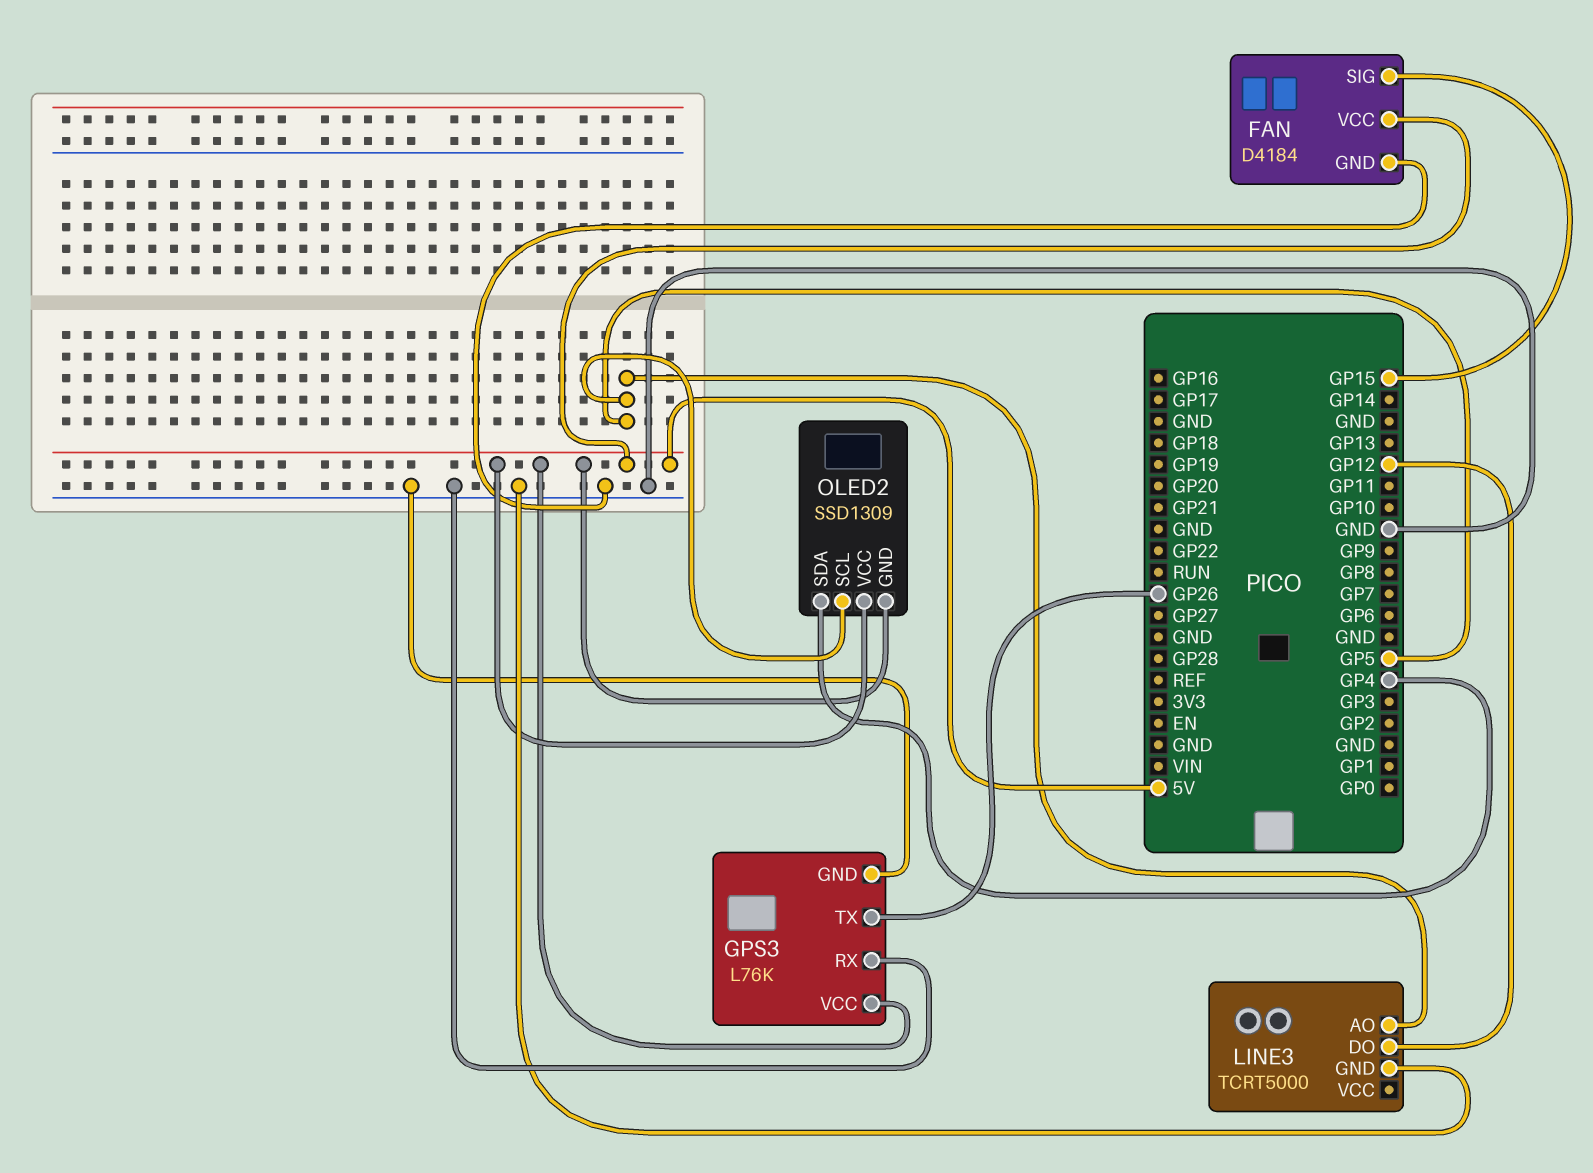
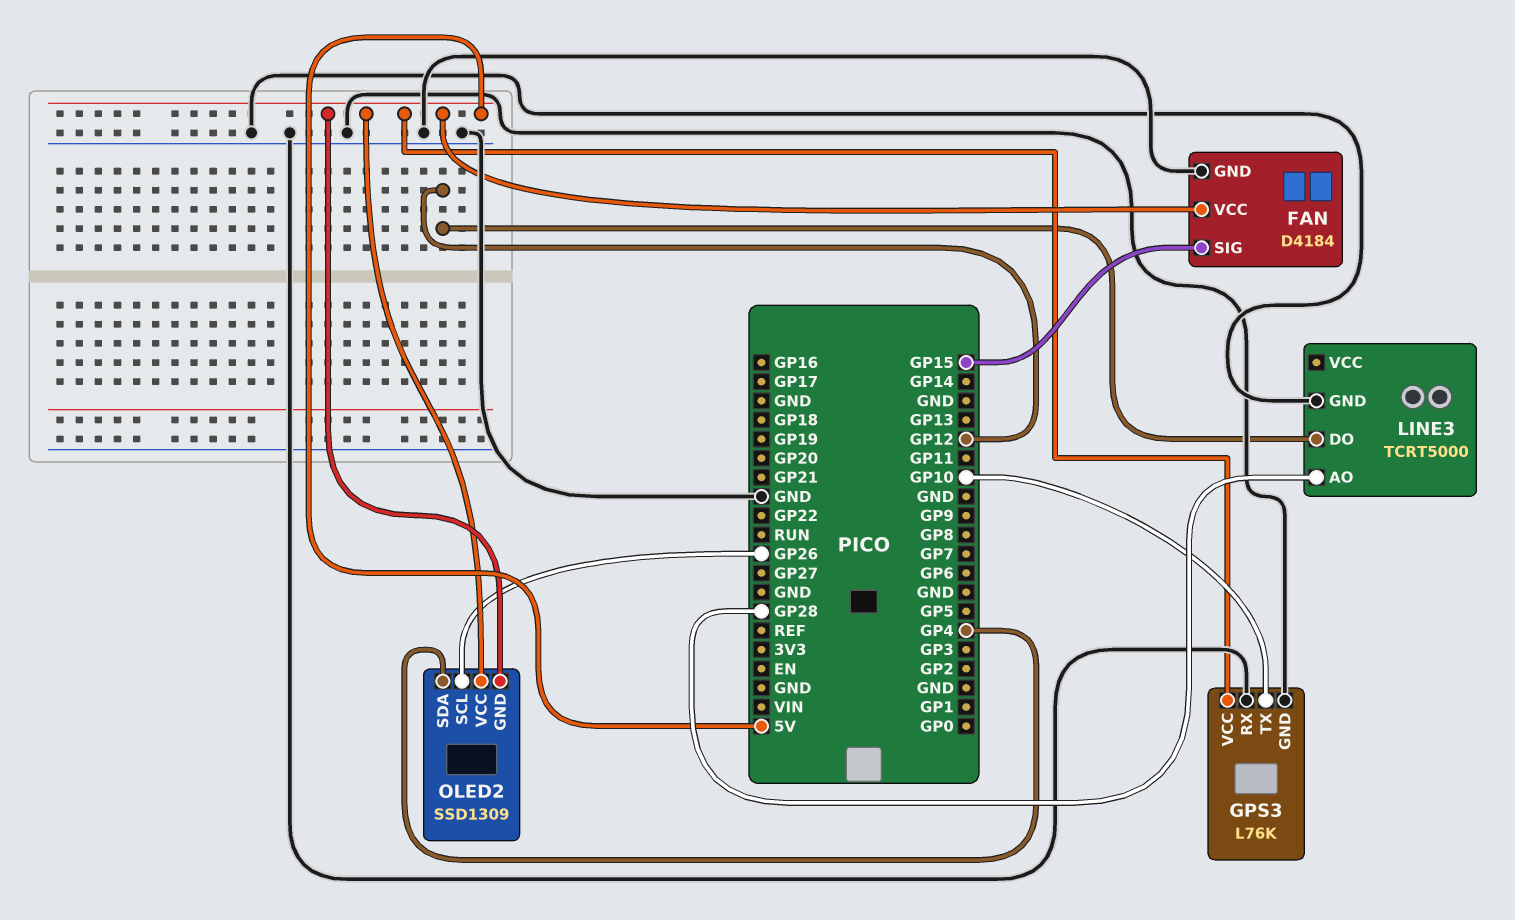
GPS3 pin TX: GP26 -> GP10
LINE3 pin AO: GP5 -> GP28
OLED2 pin SCL: GP5 -> GP26

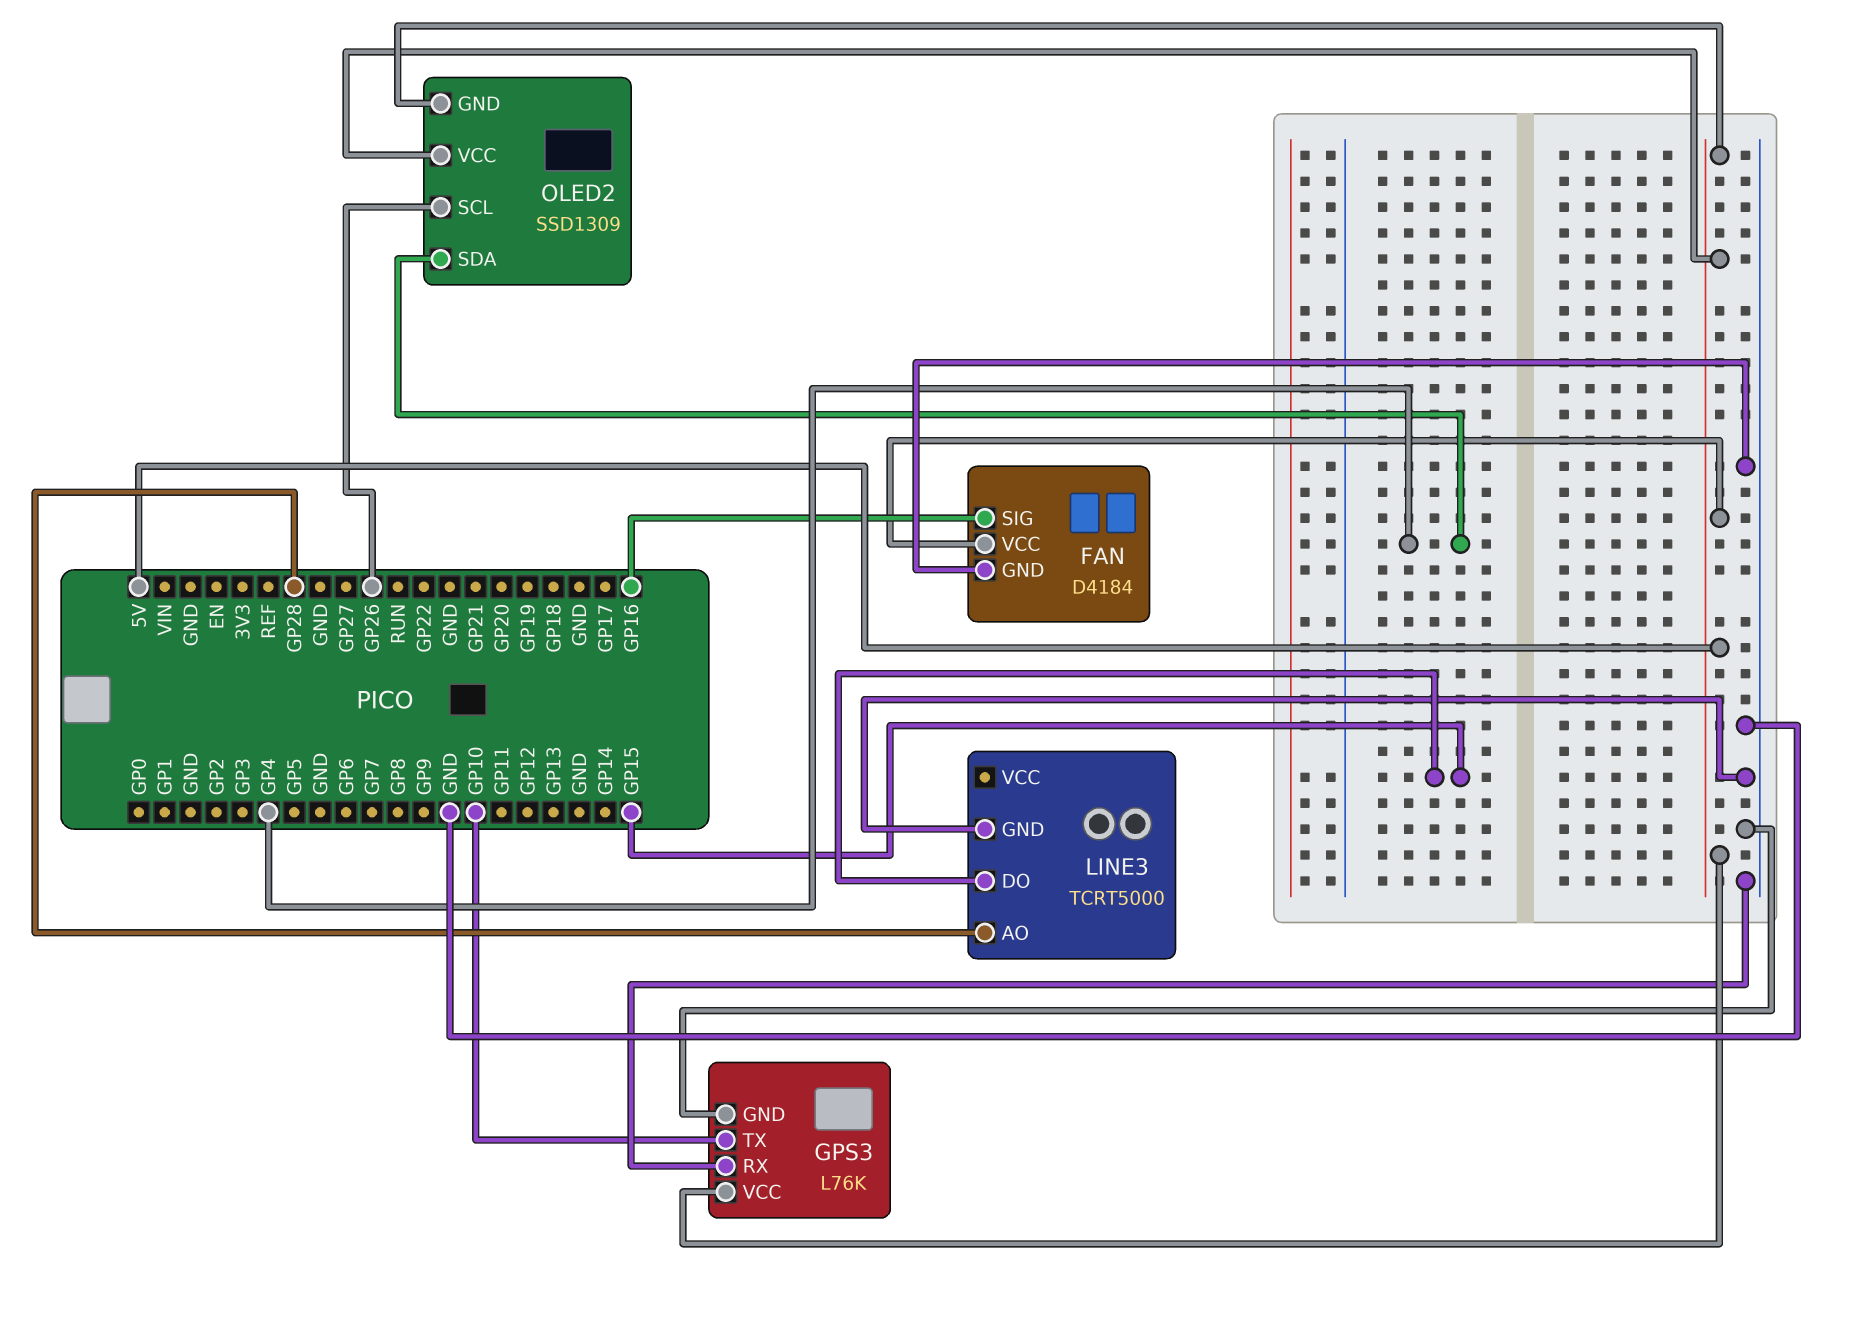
FAN pin SIG: GP15 -> GP16
LINE3 pin DO: GP12 -> GP15

